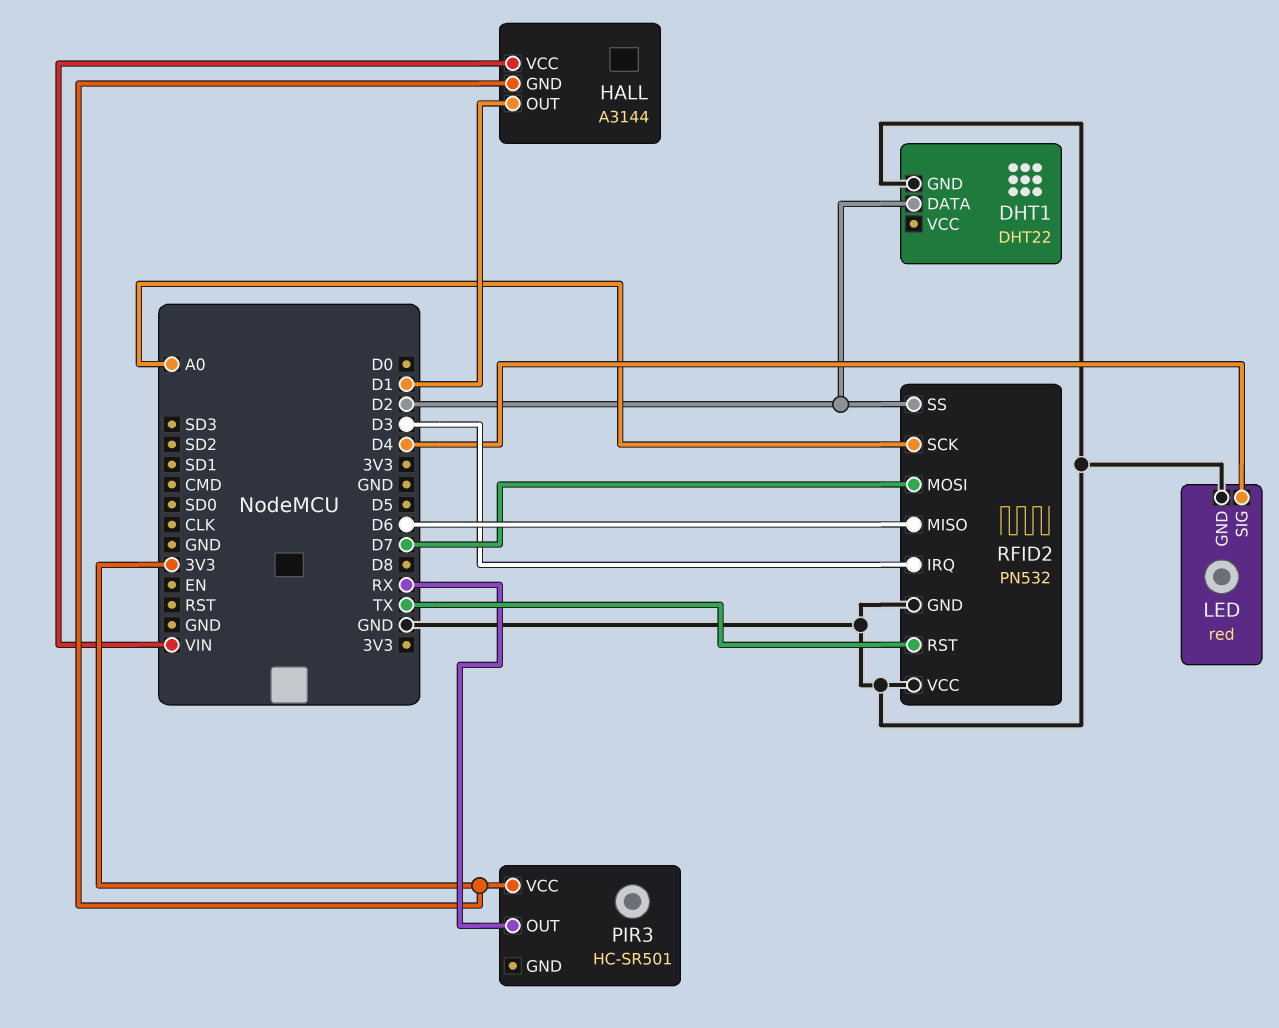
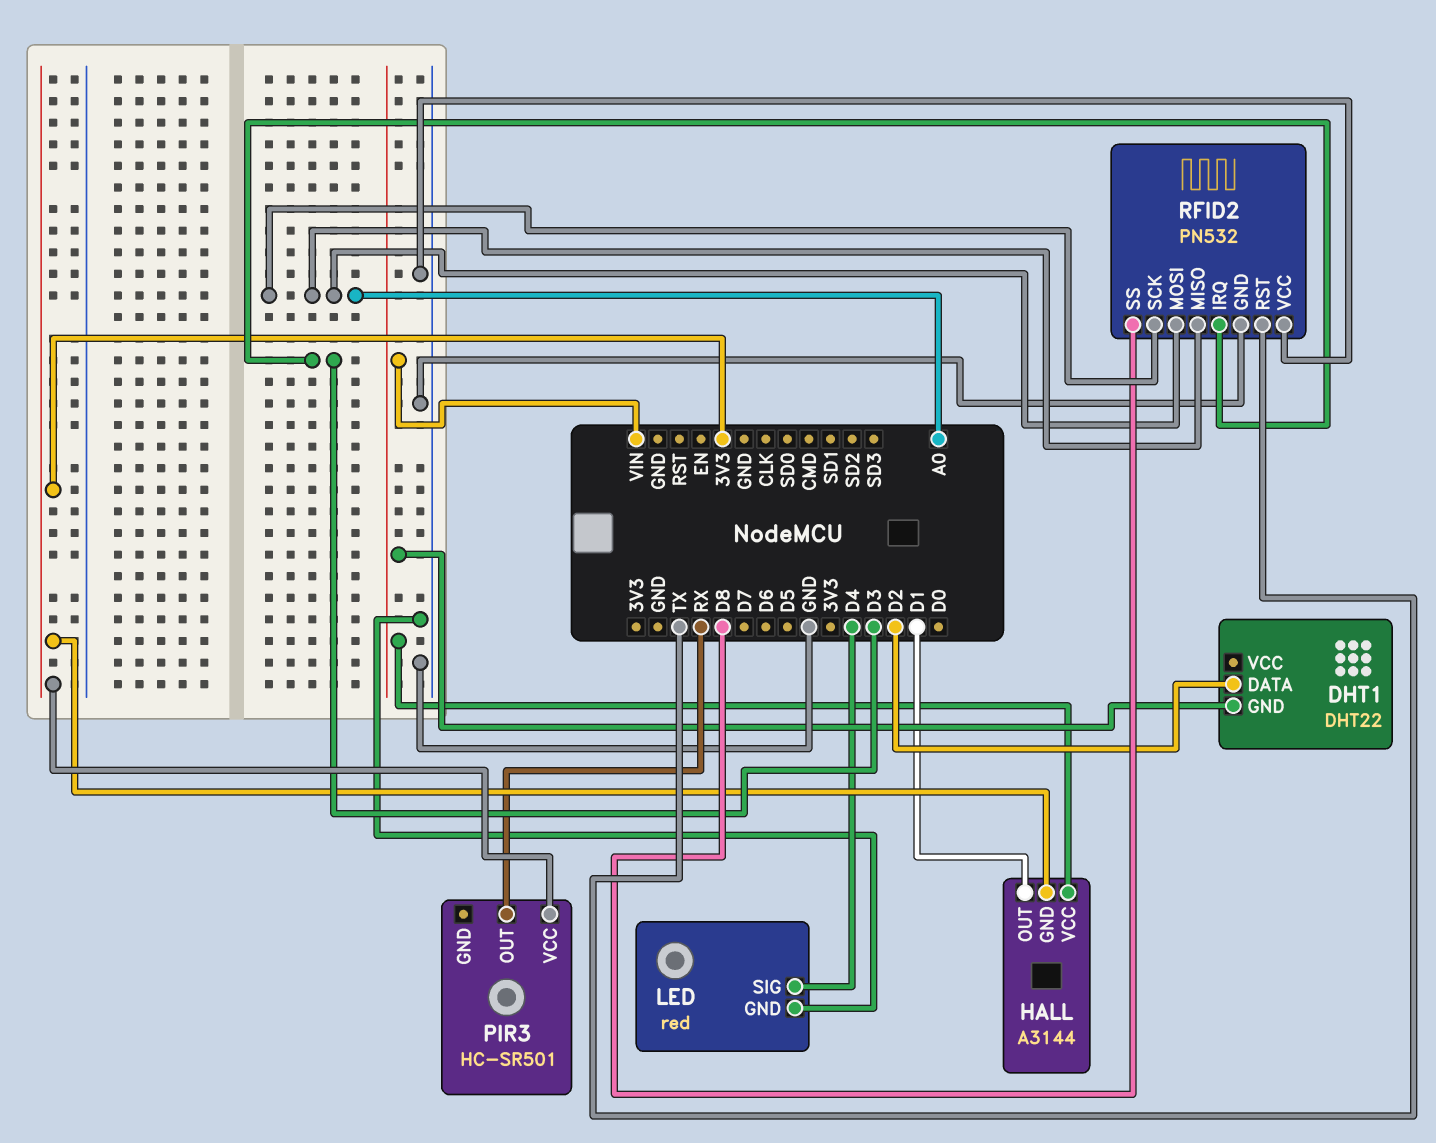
DHT1 pin GND: GND -> VIN
RFID2 pin MISO: D6 -> A0
RFID2 pin MOSI: D7 -> A0
RFID2 pin SS: D2 -> D8

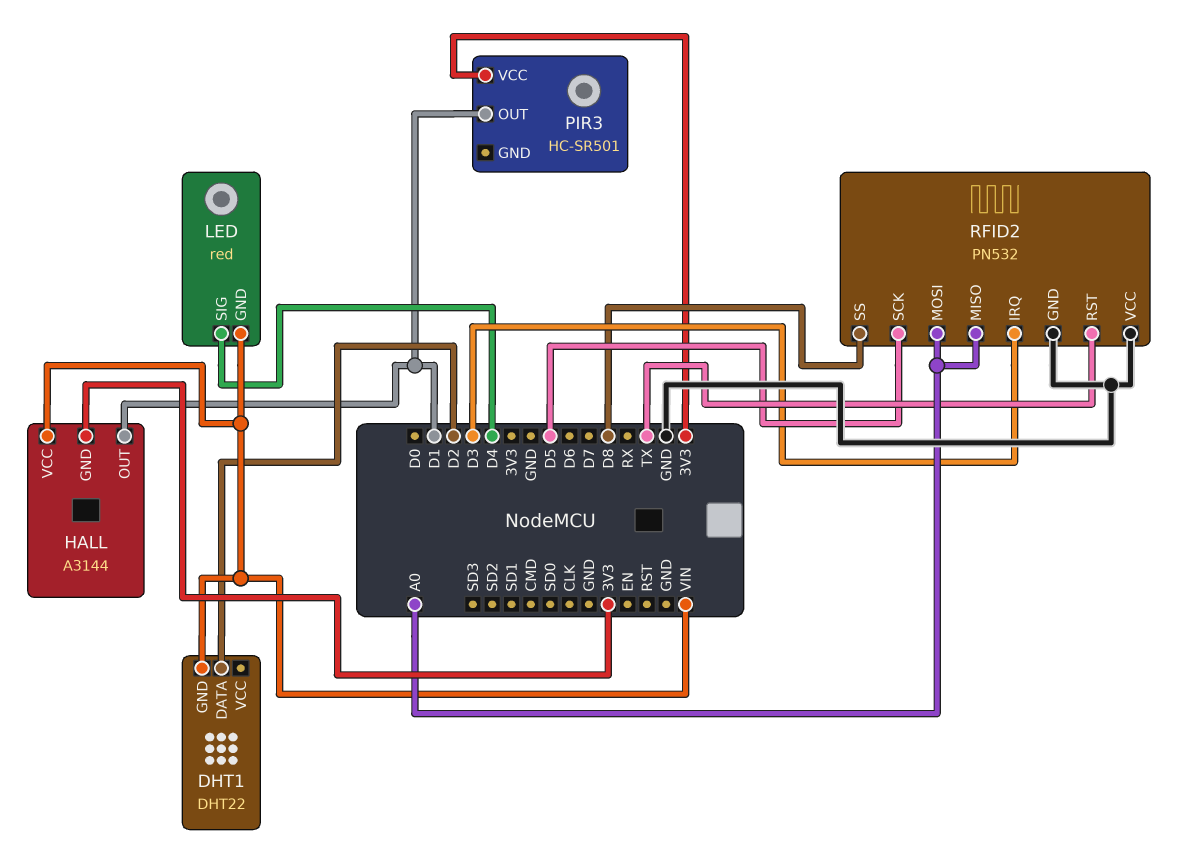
LED pin GND: GND -> VIN
PIR3 pin OUT: RX -> D1
RFID2 pin SCK: A0 -> D5

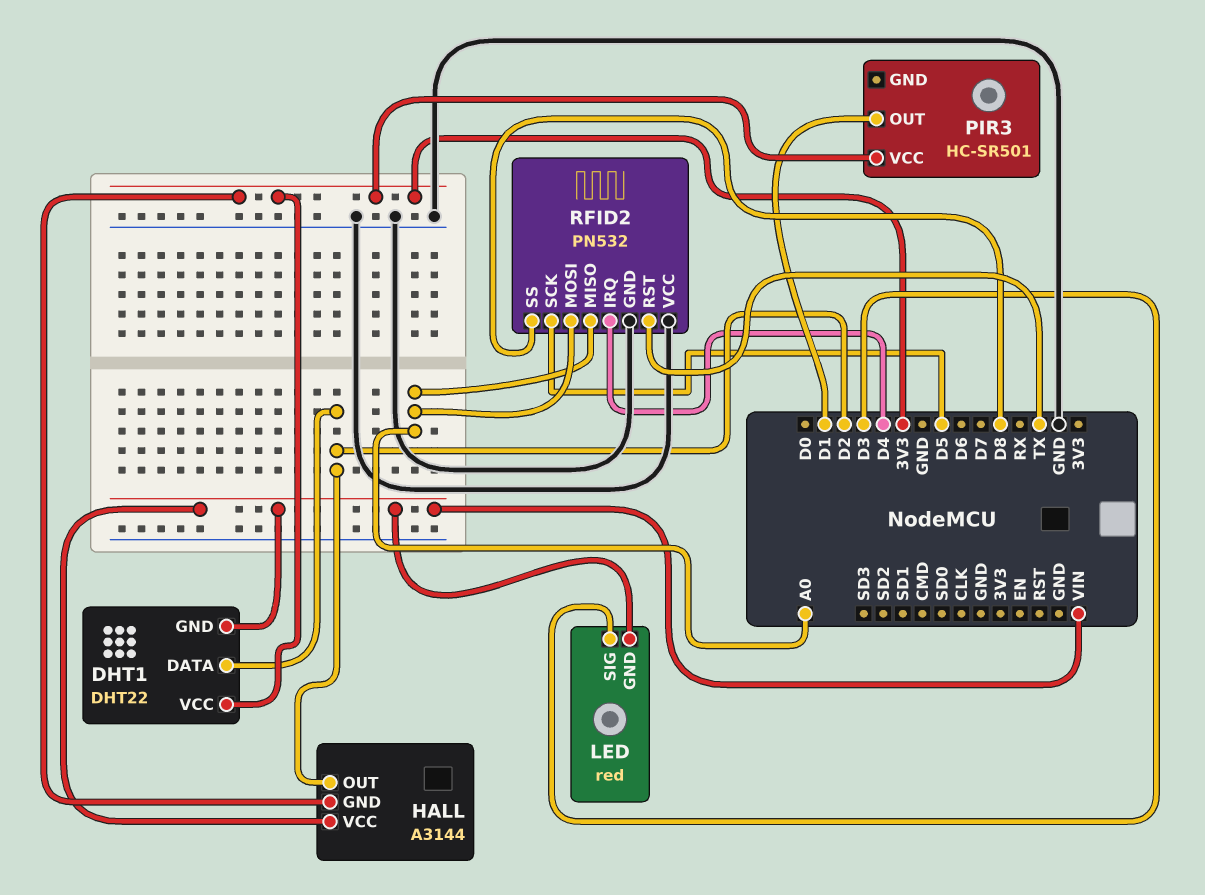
DHT1 pin VCC: none -> 3V3
HALL pin OUT: D1 -> D2
LED pin SIG: D4 -> D3
RFID2 pin IRQ: D3 -> D4

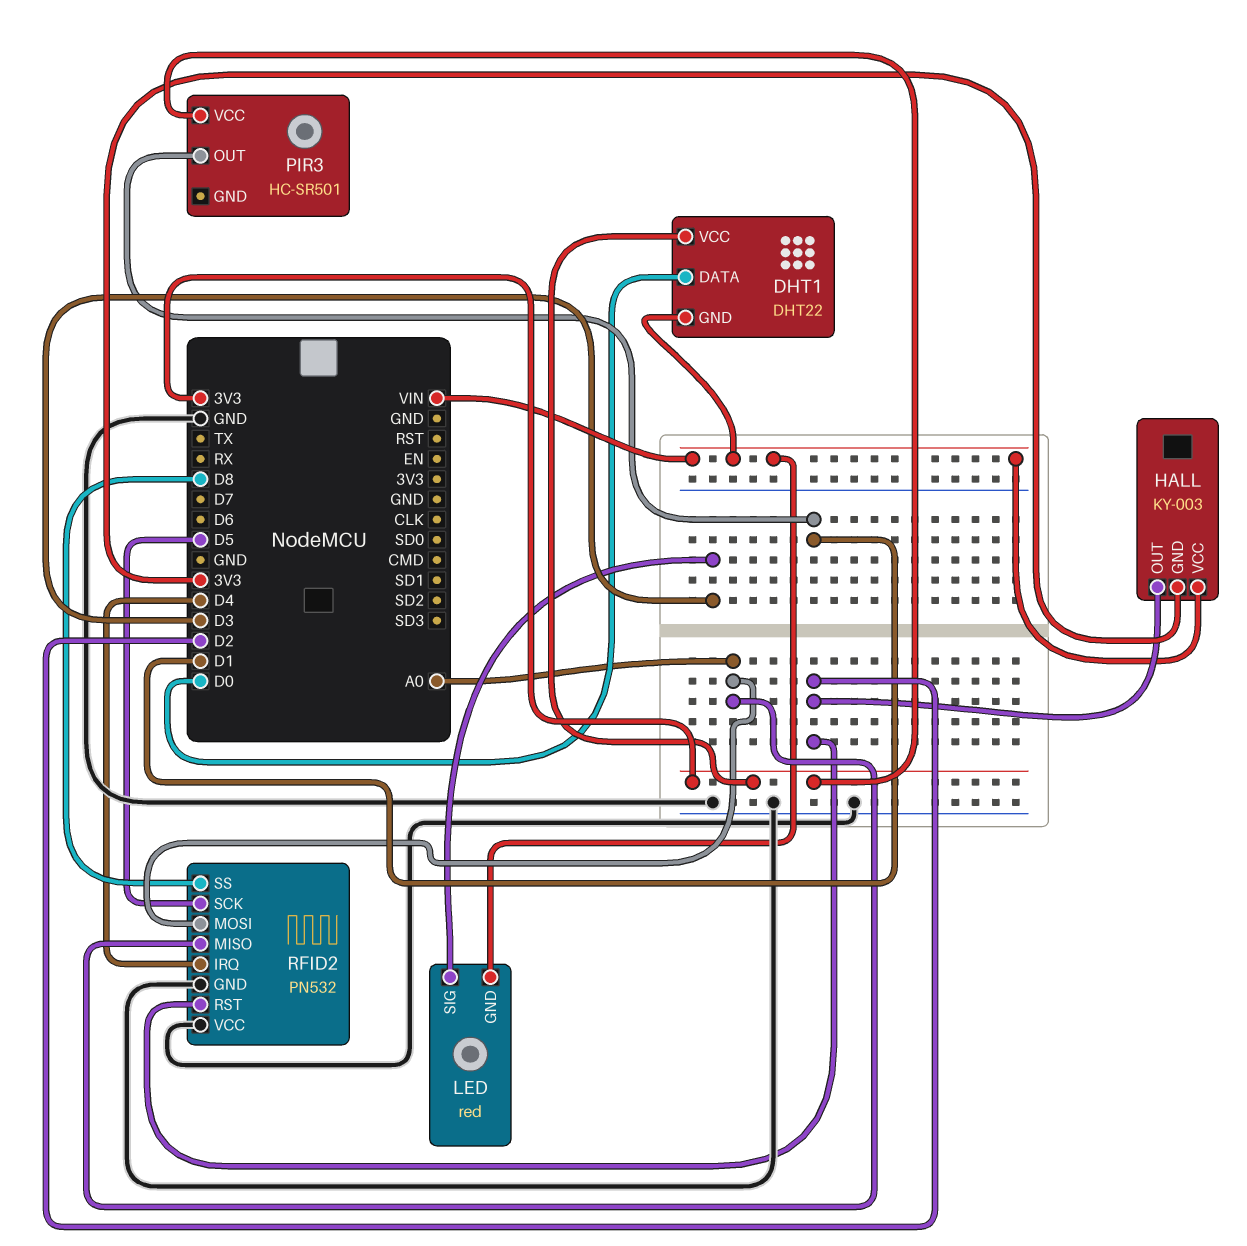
DHT1 pin DATA: D2 -> D0
HALL: A3144 -> KY-003
RFID2 pin RST: TX -> D2

